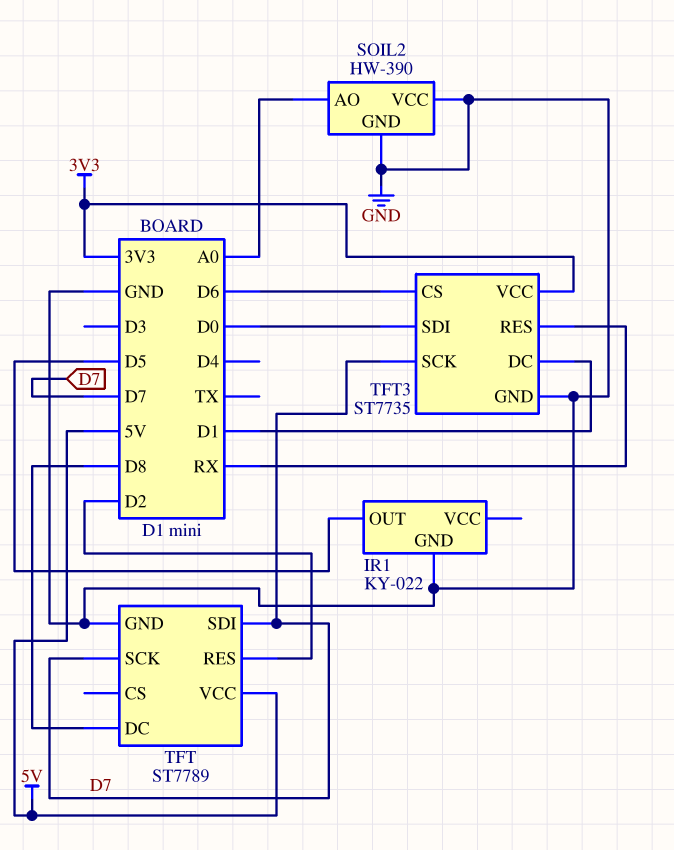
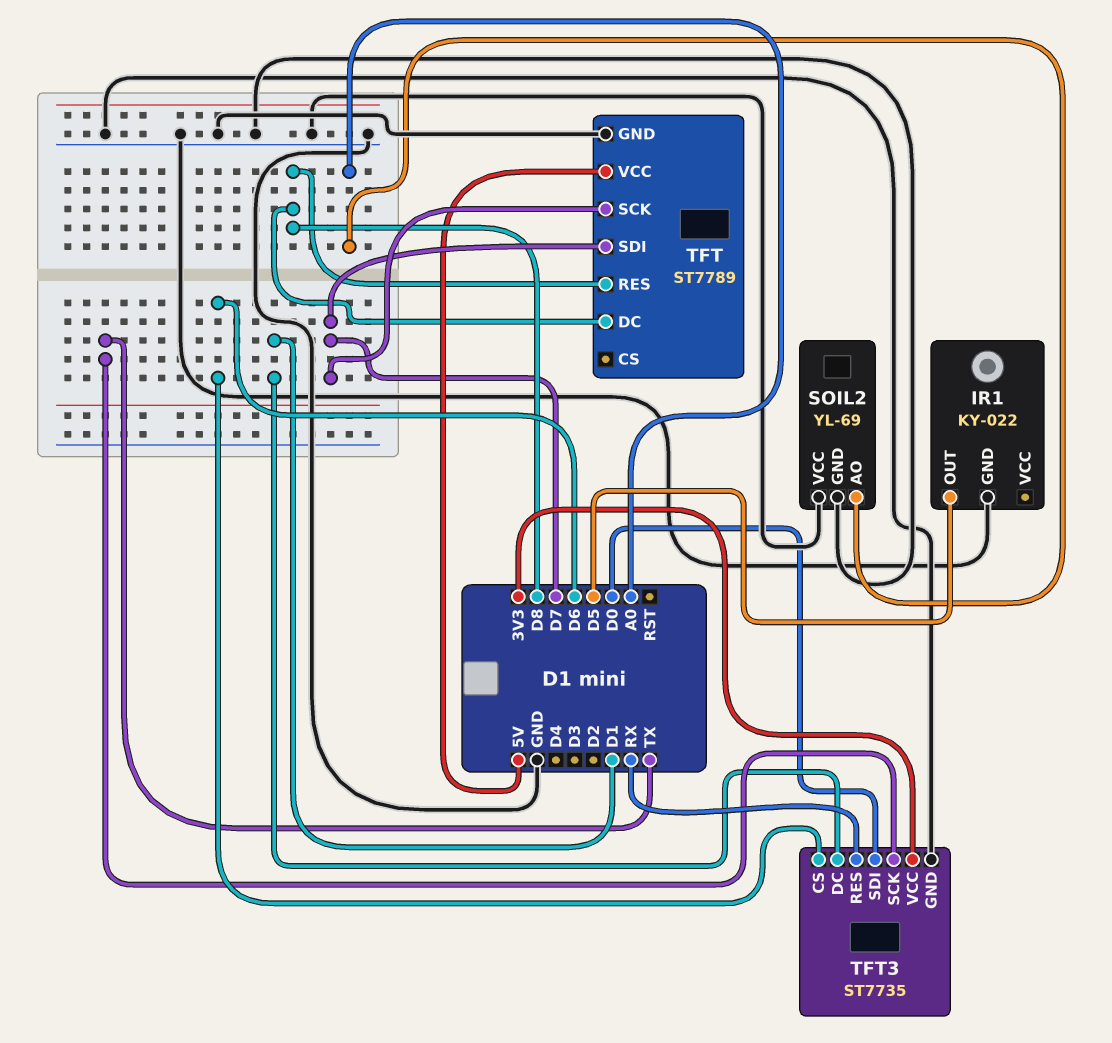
SOIL2: HW-390 -> YL-69
TFT pin RES: D2 -> D8
TFT3 pin SCK: D7 -> TX

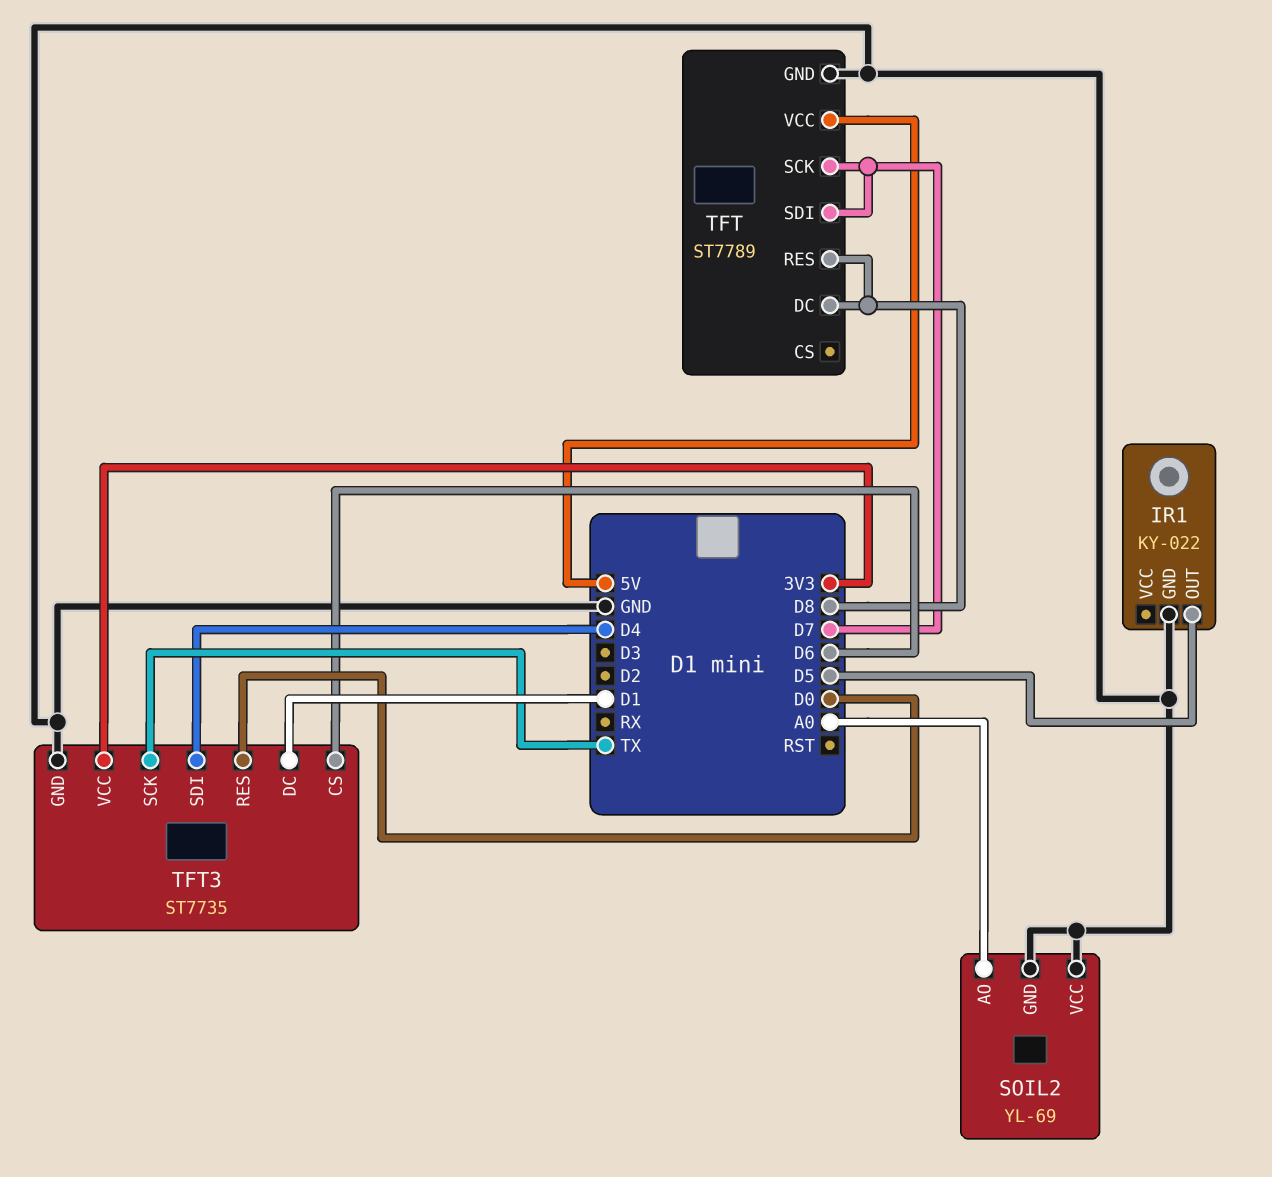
TFT3 pin RES: RX -> D0
TFT3 pin SDI: D0 -> D4

